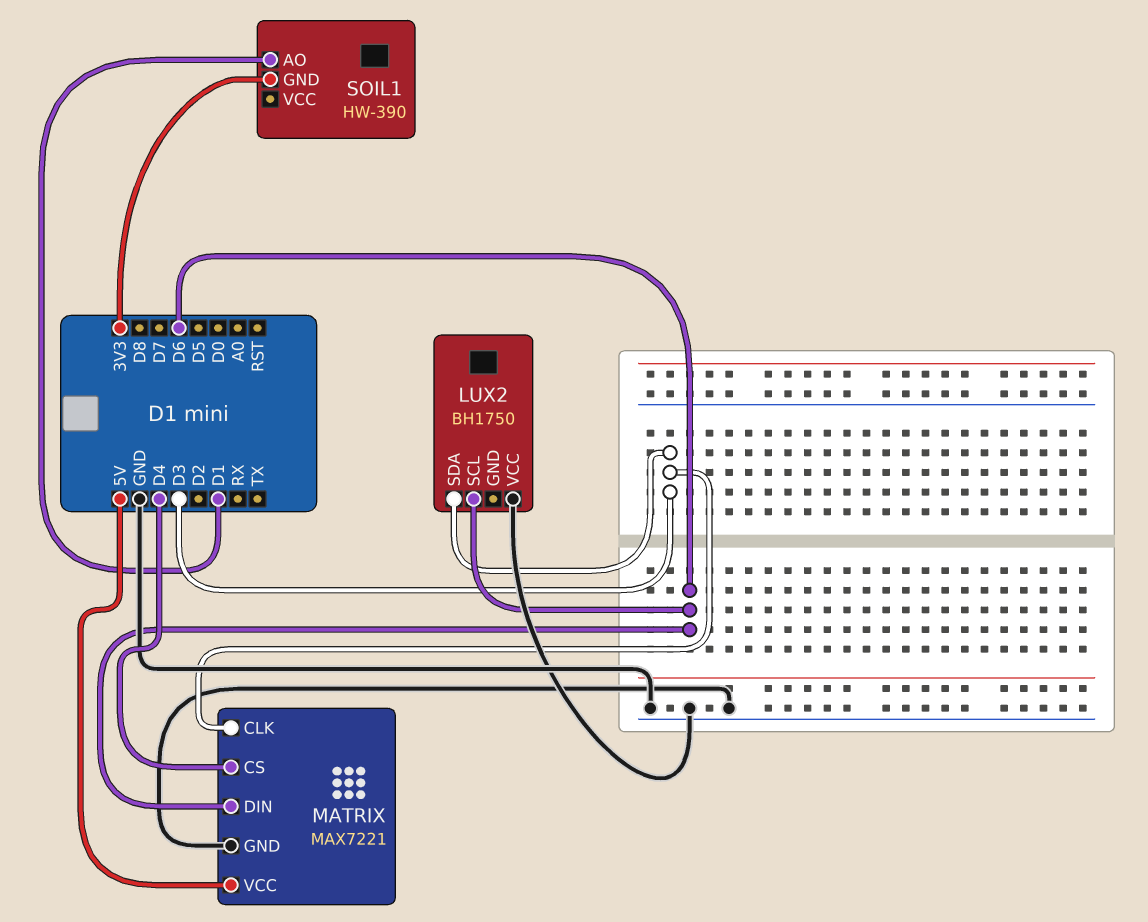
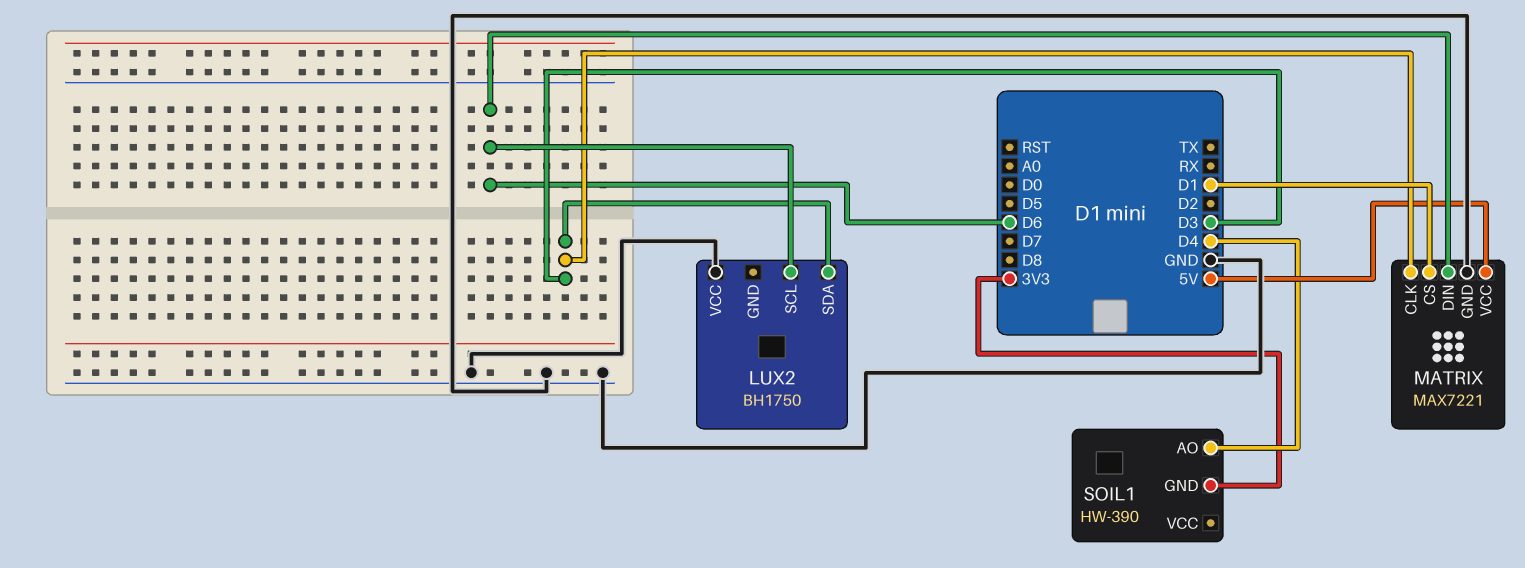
MATRIX pin CS: D4 -> D1
SOIL1 pin AO: D1 -> D4

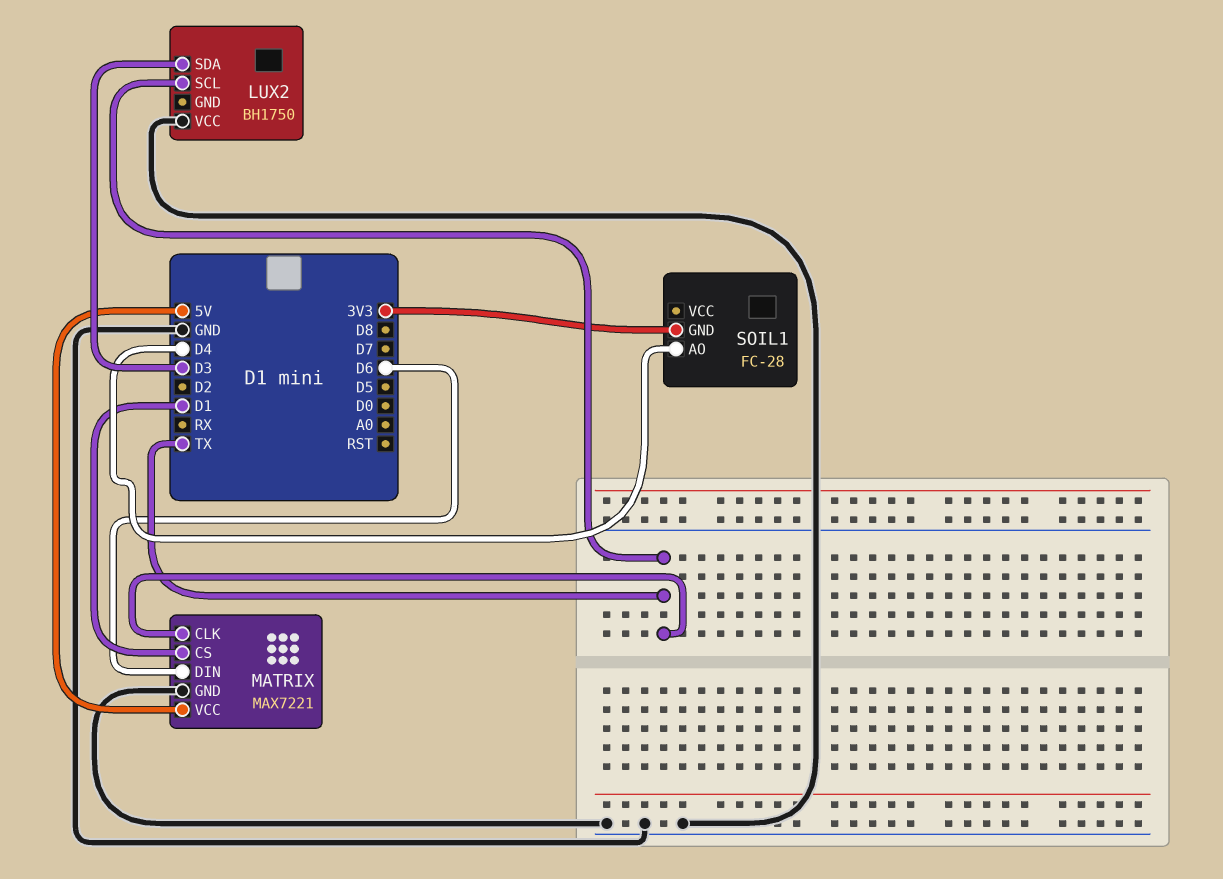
LUX2 pin SCL: D6 -> TX
MATRIX pin CLK: D3 -> TX
SOIL1: HW-390 -> FC-28

